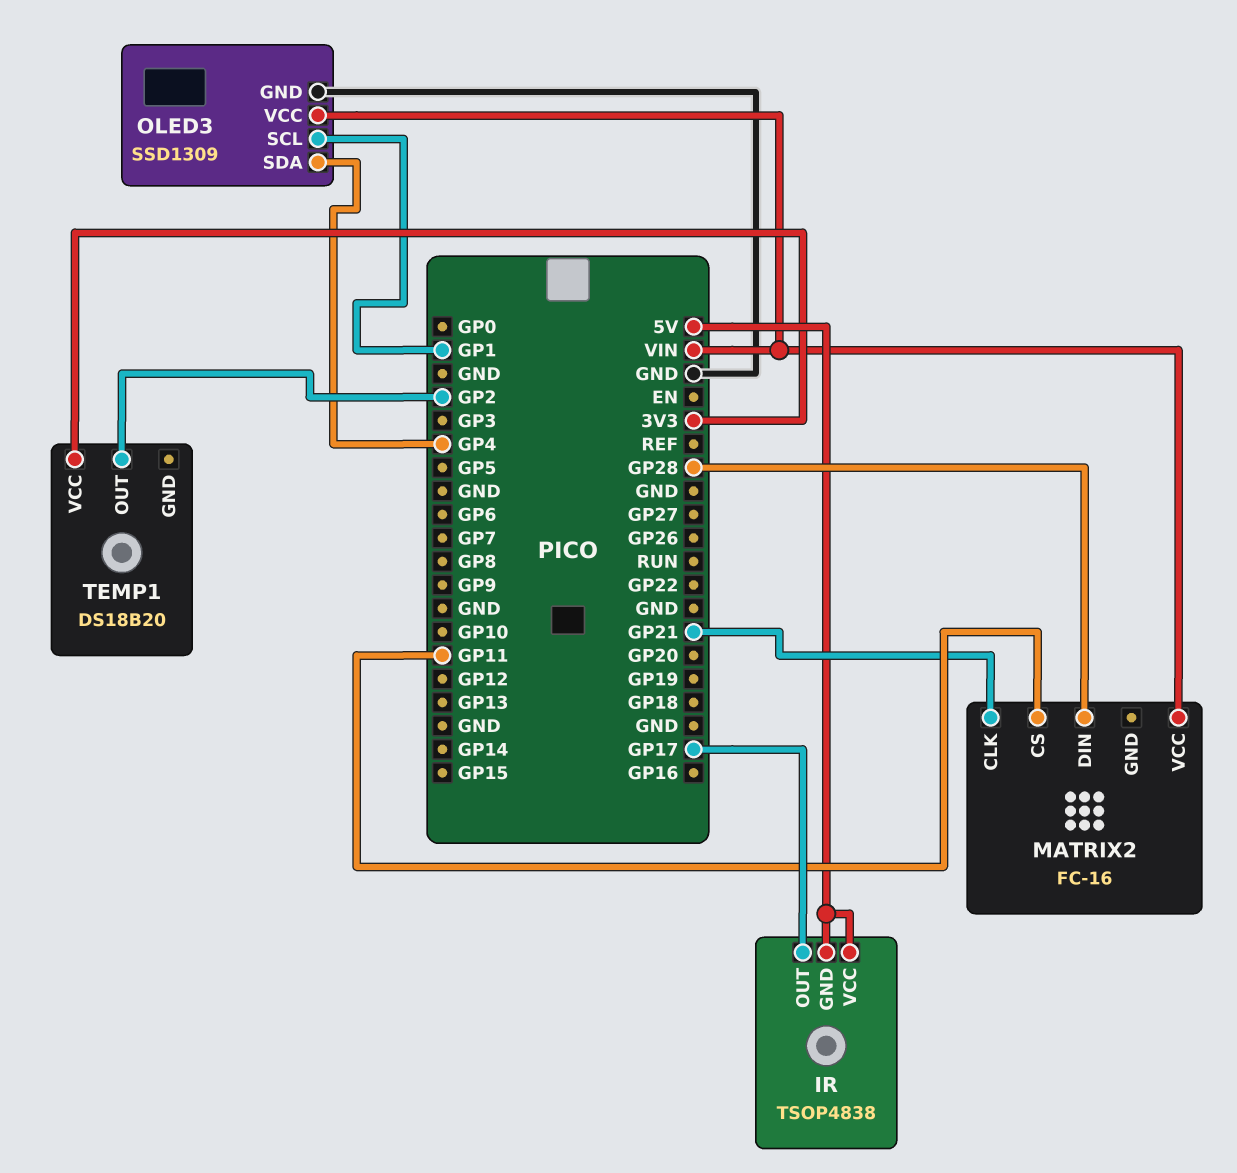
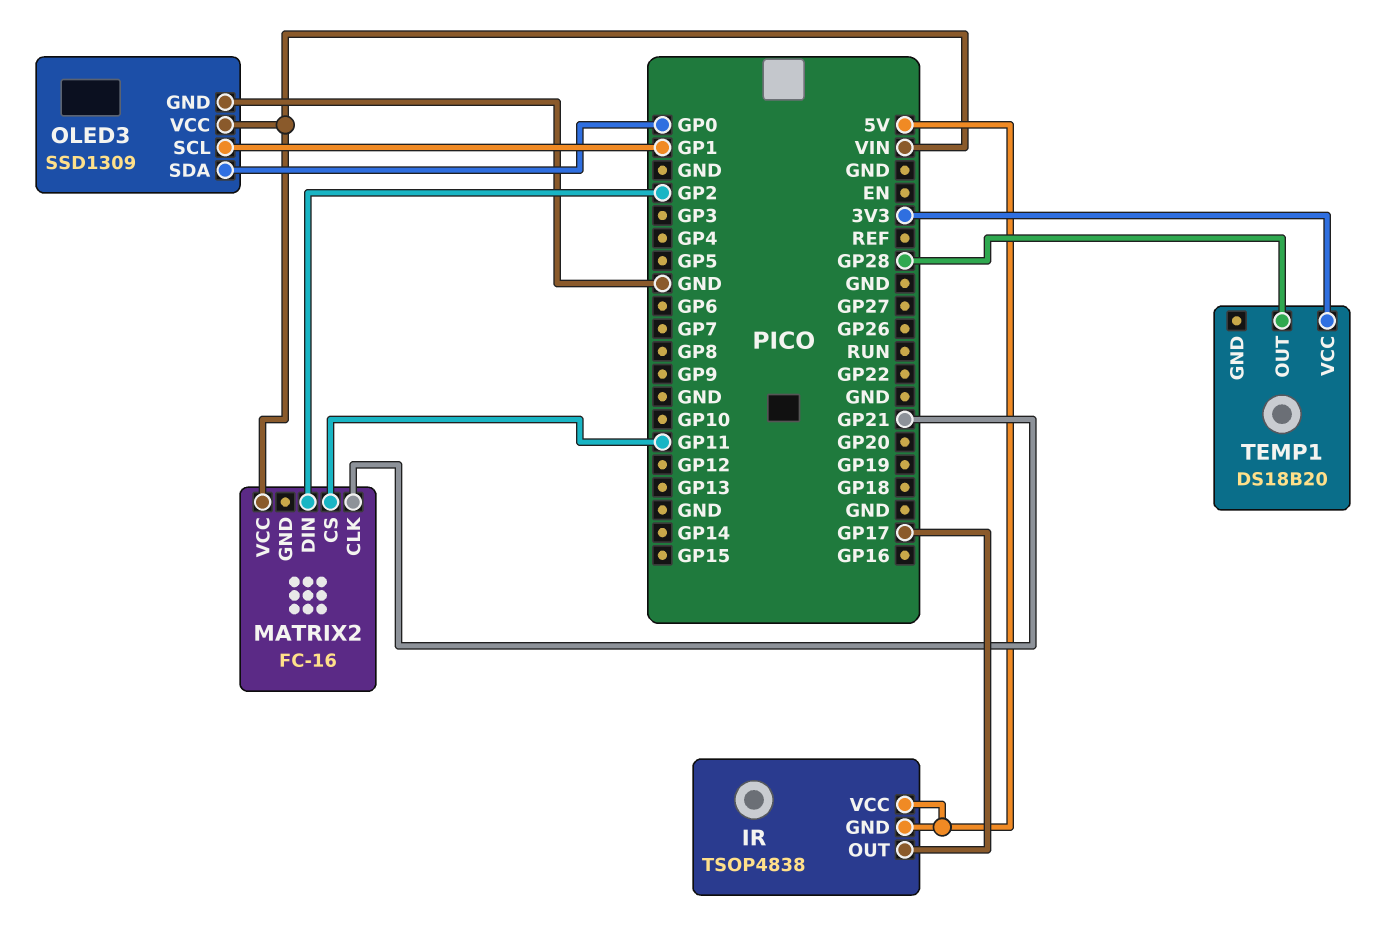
MATRIX2 pin DIN: GP28 -> GP2
OLED3 pin SDA: GP4 -> GP0
TEMP1 pin OUT: GP2 -> GP28

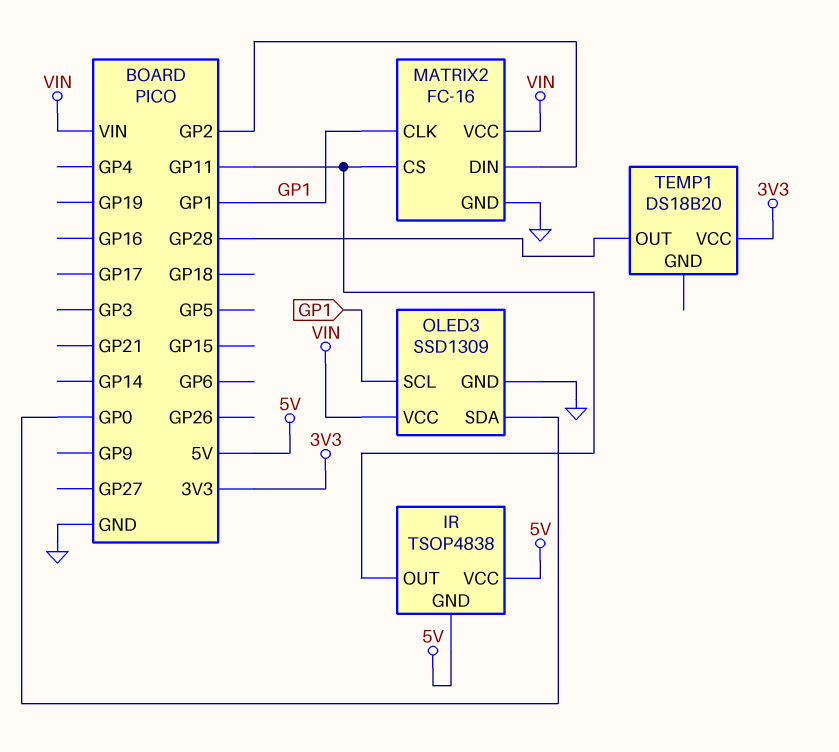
IR pin OUT: GP17 -> GP11
MATRIX2 pin CLK: GP21 -> GP1
MATRIX2 pin GND: none -> GND

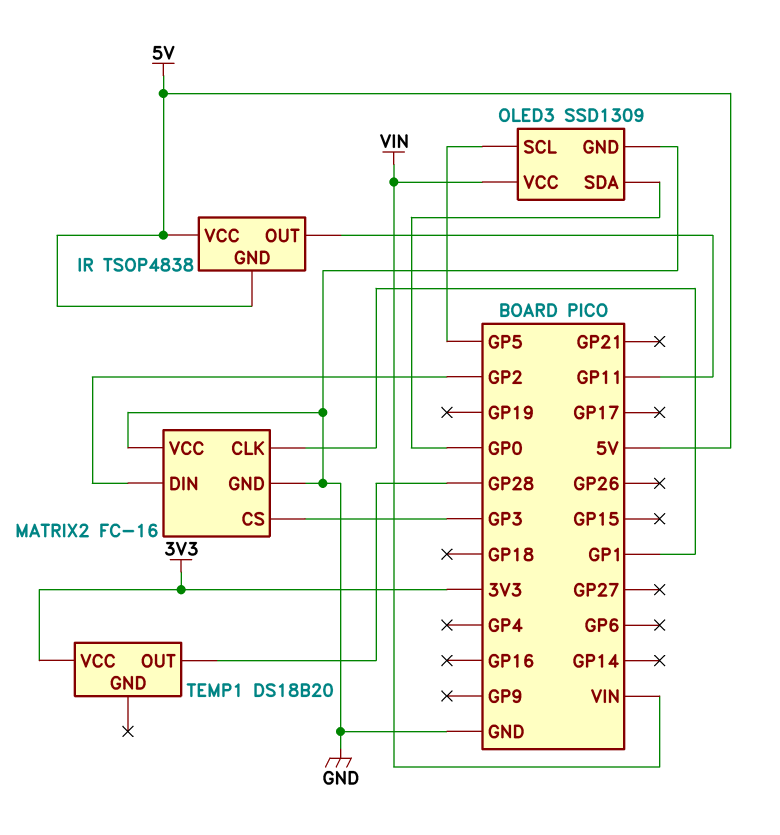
MATRIX2 pin CS: GP11 -> GP3
MATRIX2 pin VCC: VIN -> GND
OLED3 pin SCL: GP1 -> GP5

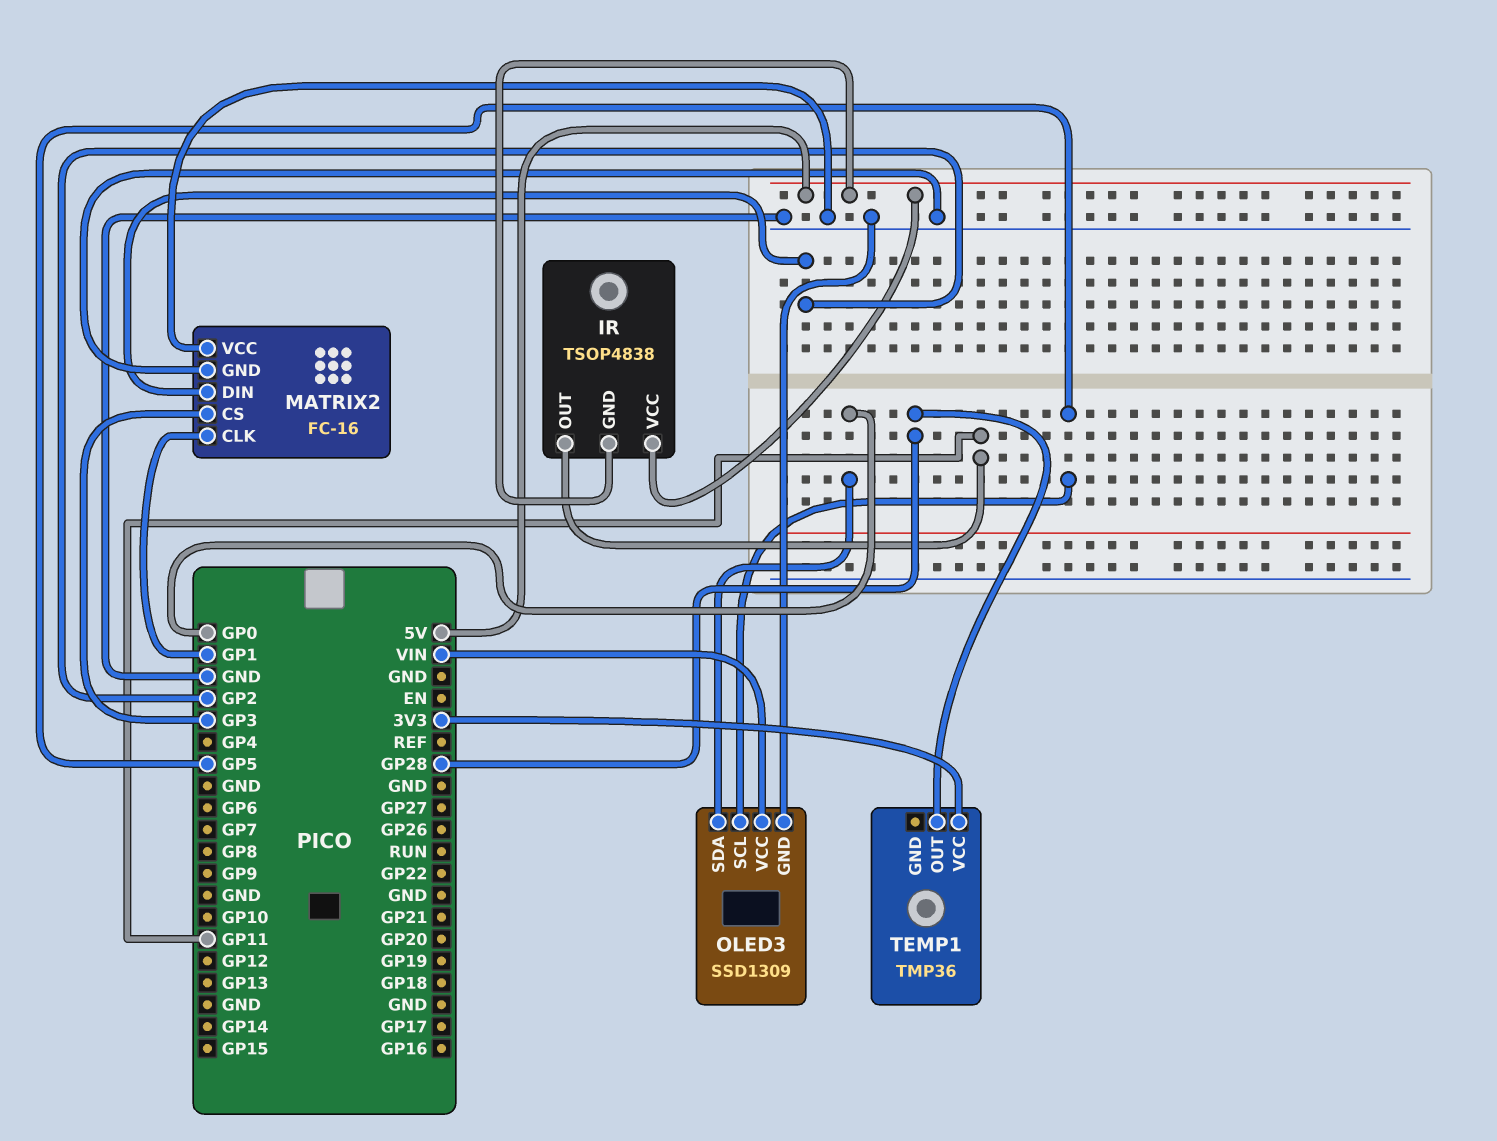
TEMP1: DS18B20 -> TMP36

